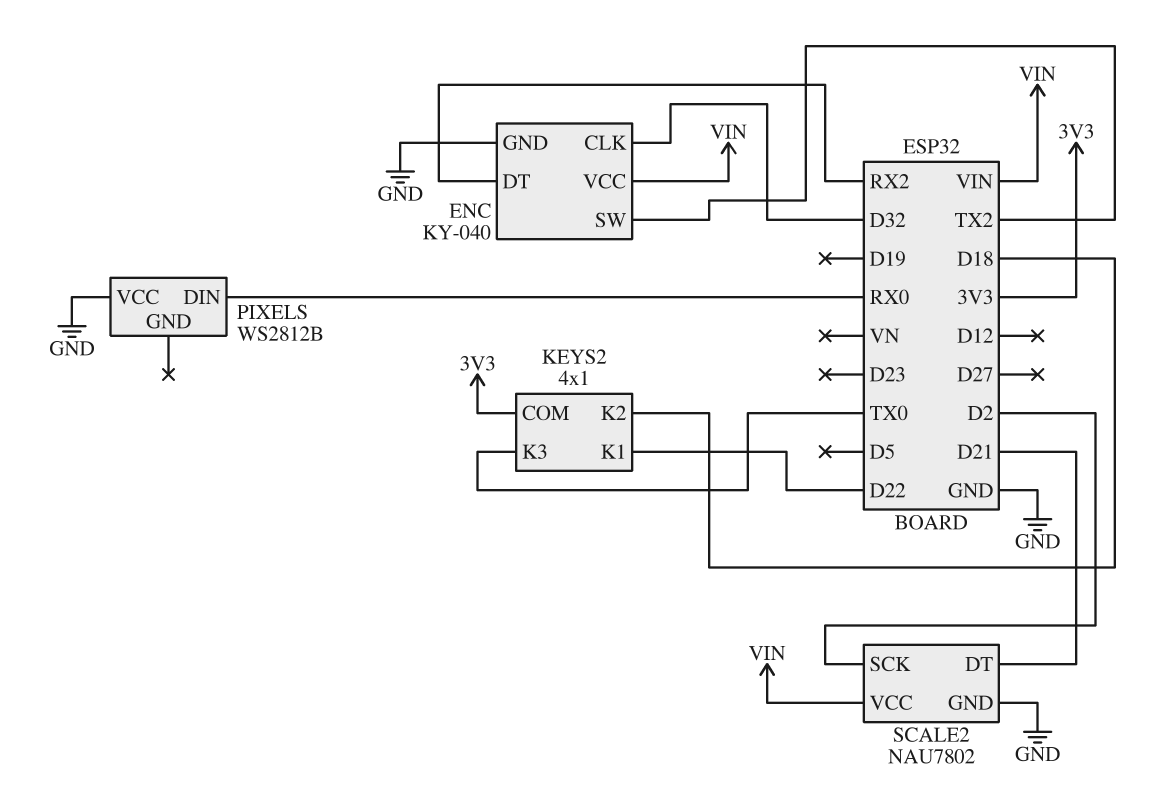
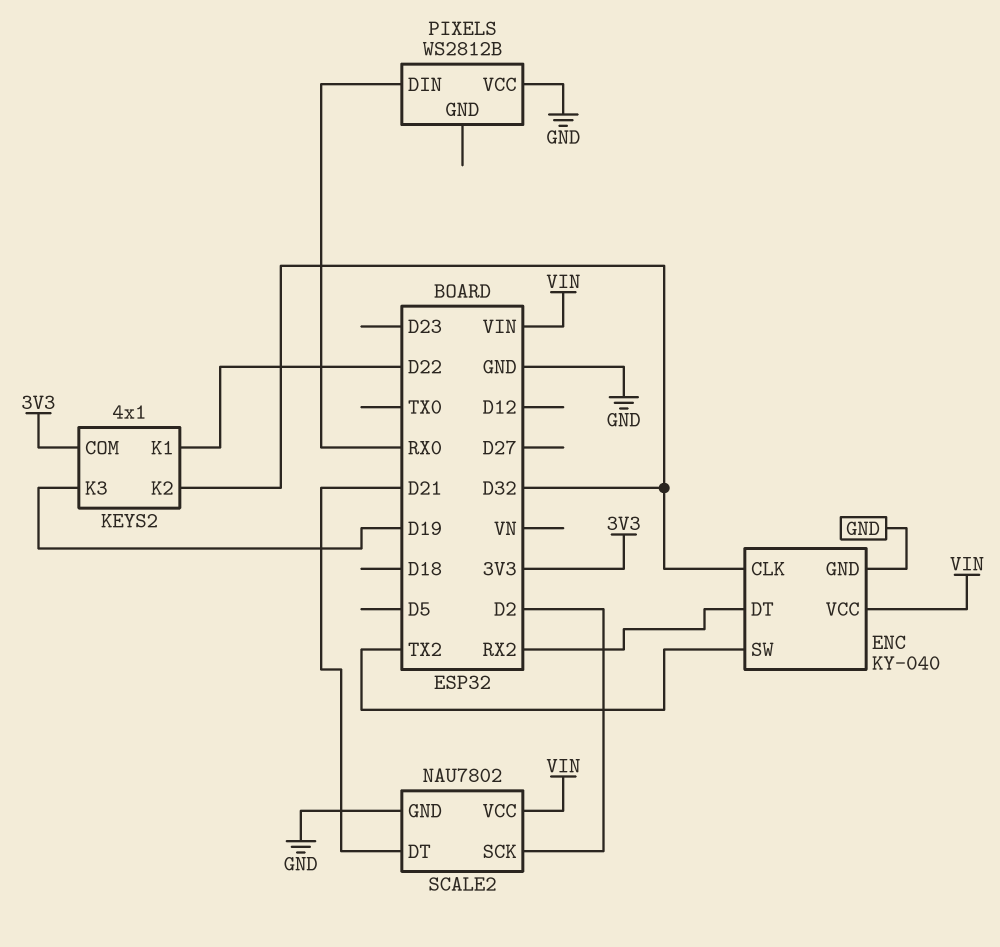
KEYS2 pin K2: D18 -> D32
KEYS2 pin K3: TX0 -> D19

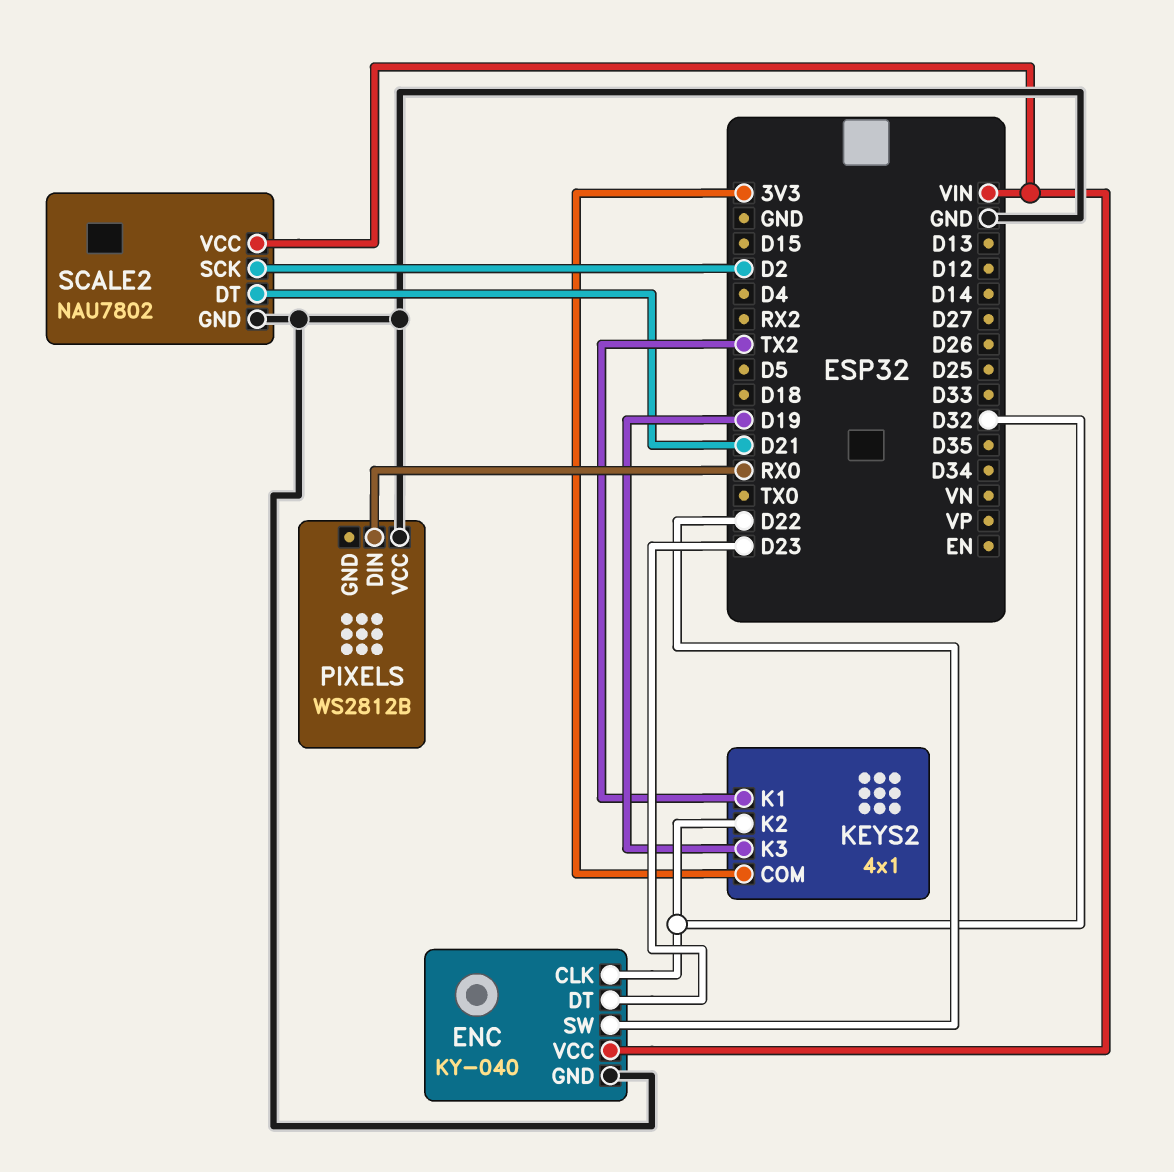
ENC pin DT: RX2 -> D23
ENC pin SW: TX2 -> D22
KEYS2 pin K1: D22 -> TX2

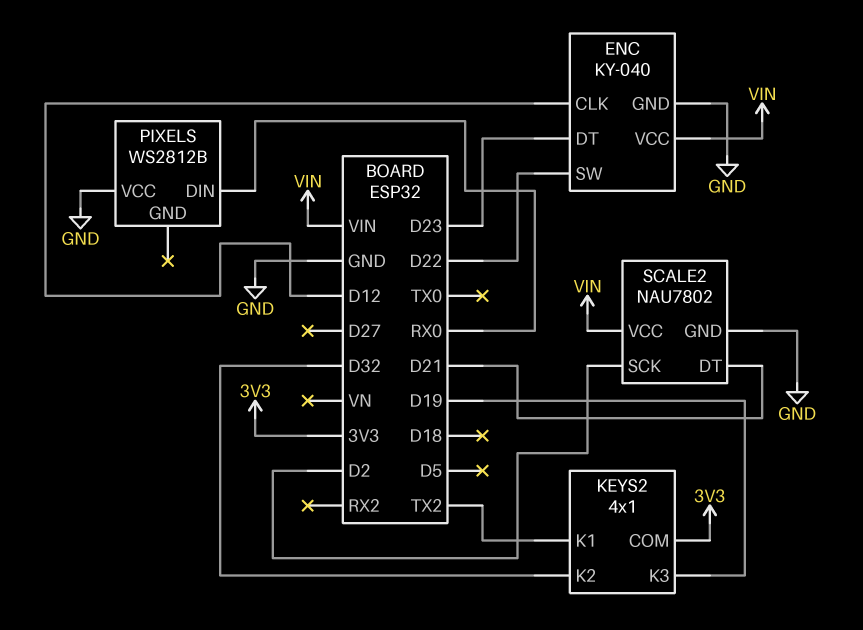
ENC pin CLK: D32 -> D12

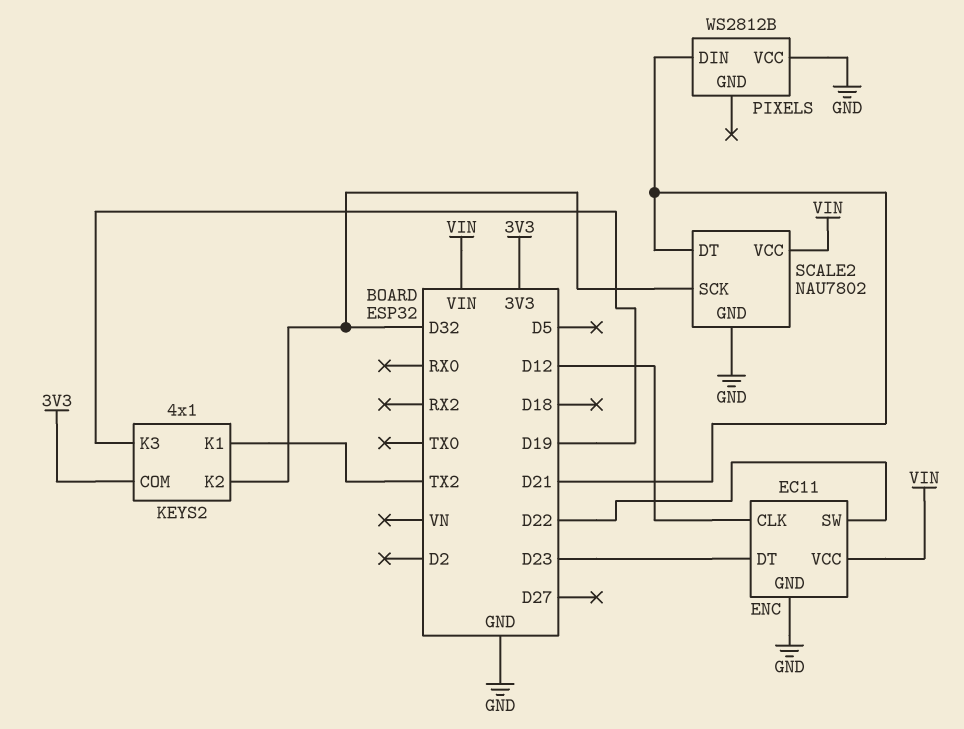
ENC: KY-040 -> EC11
PIXELS pin DIN: RX0 -> D21
SCALE2 pin SCK: D2 -> D32

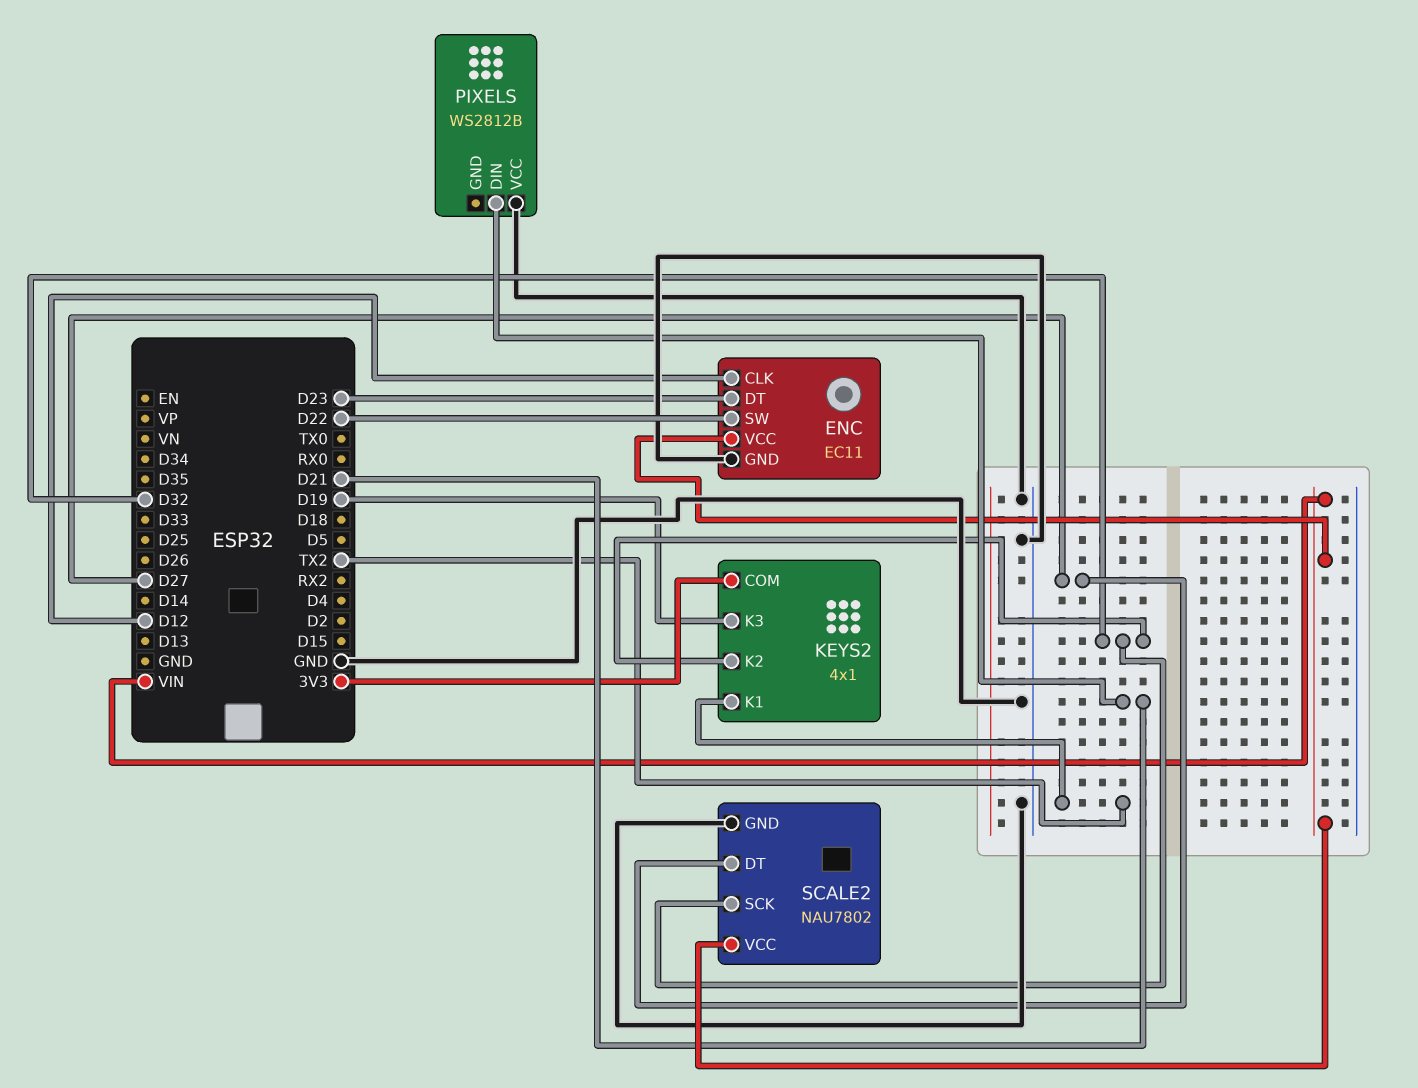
SCALE2 pin DT: D21 -> D27

